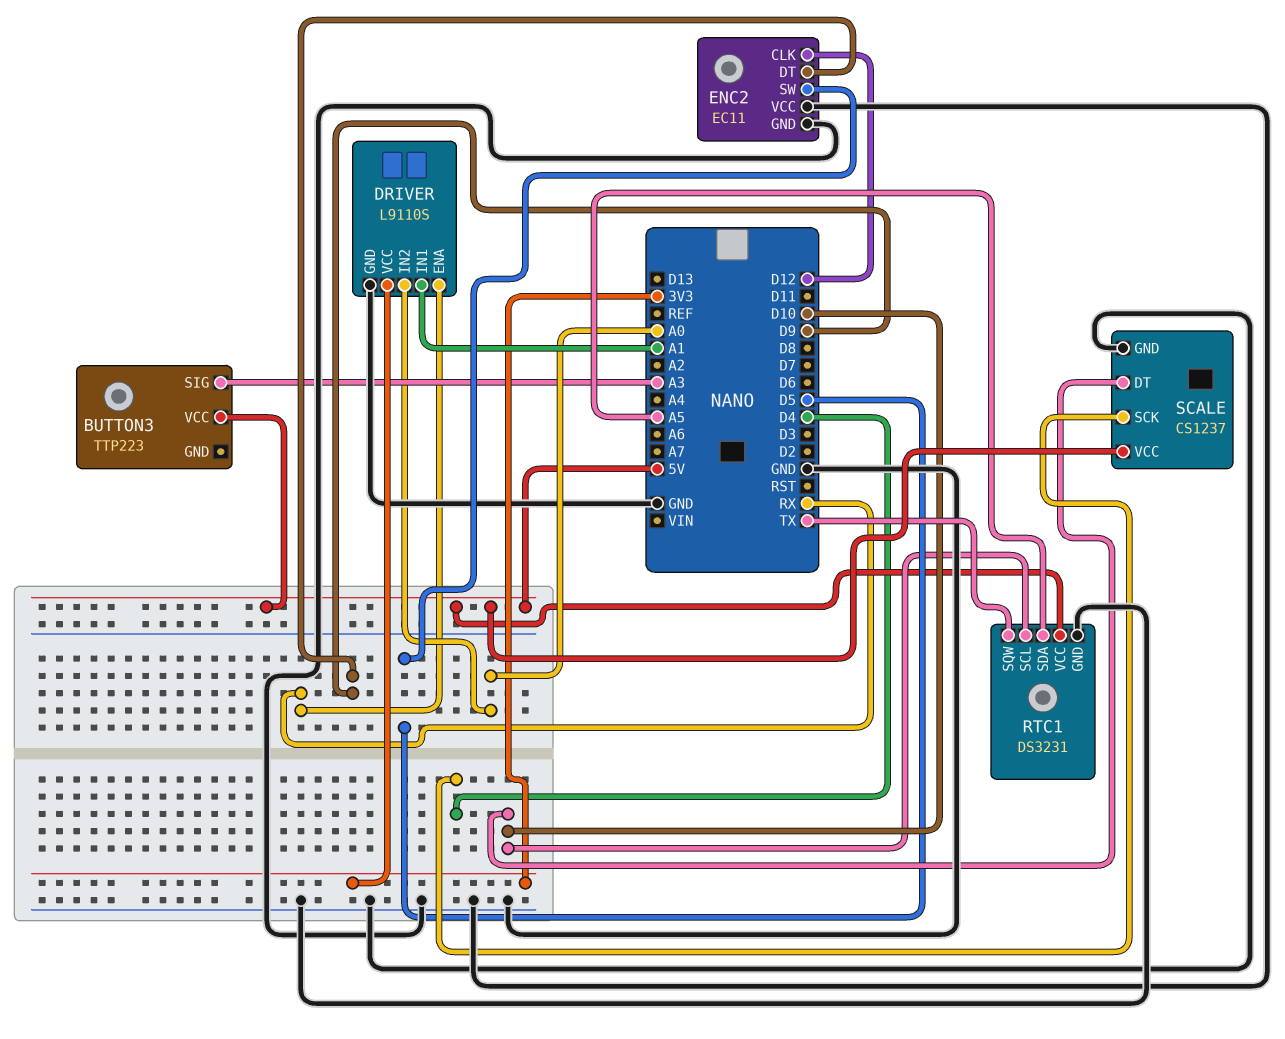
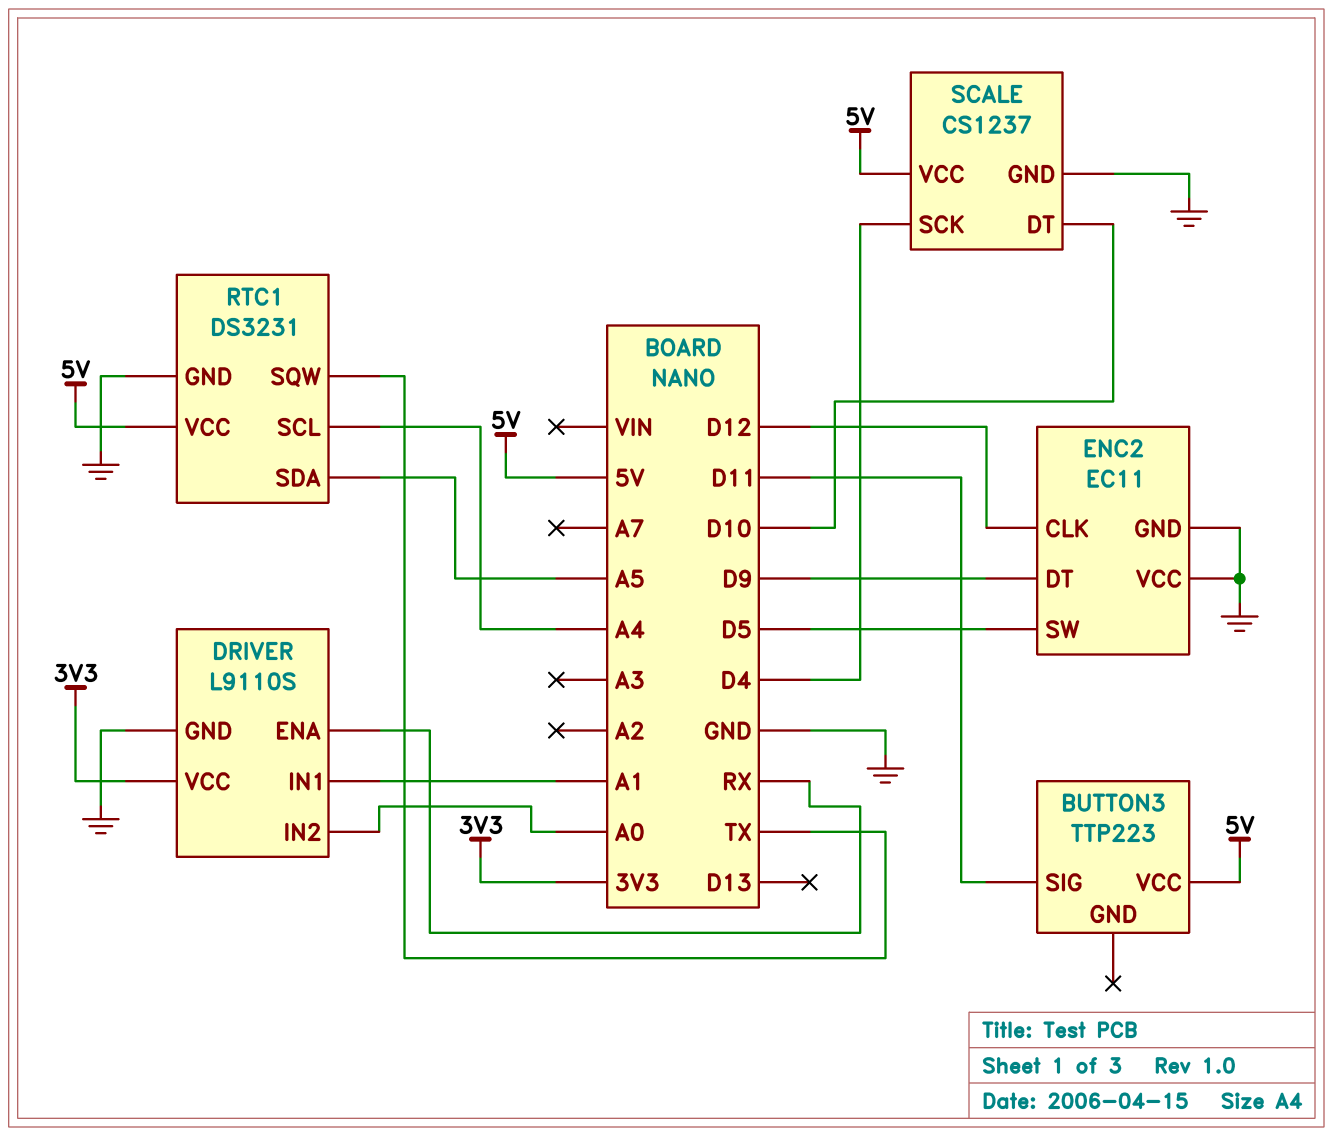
BUTTON3 pin SIG: A3 -> D11
RTC1 pin SCL: D10 -> A4

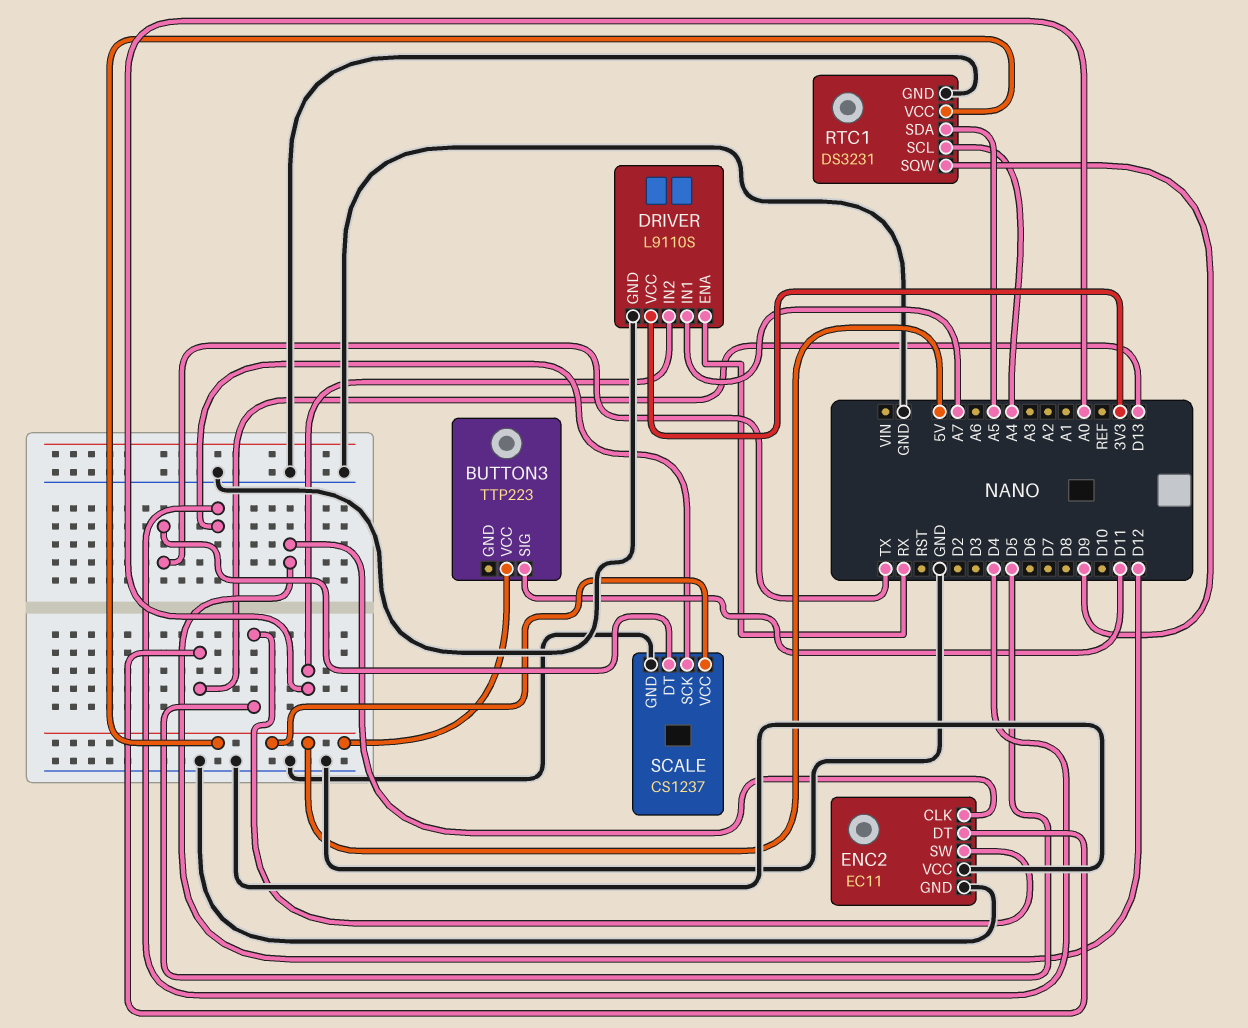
DRIVER pin IN1: A1 -> A7
ENC2 pin DT: D9 -> D13
RTC1 pin SQW: TX -> D9
SCALE pin DT: D10 -> TX

